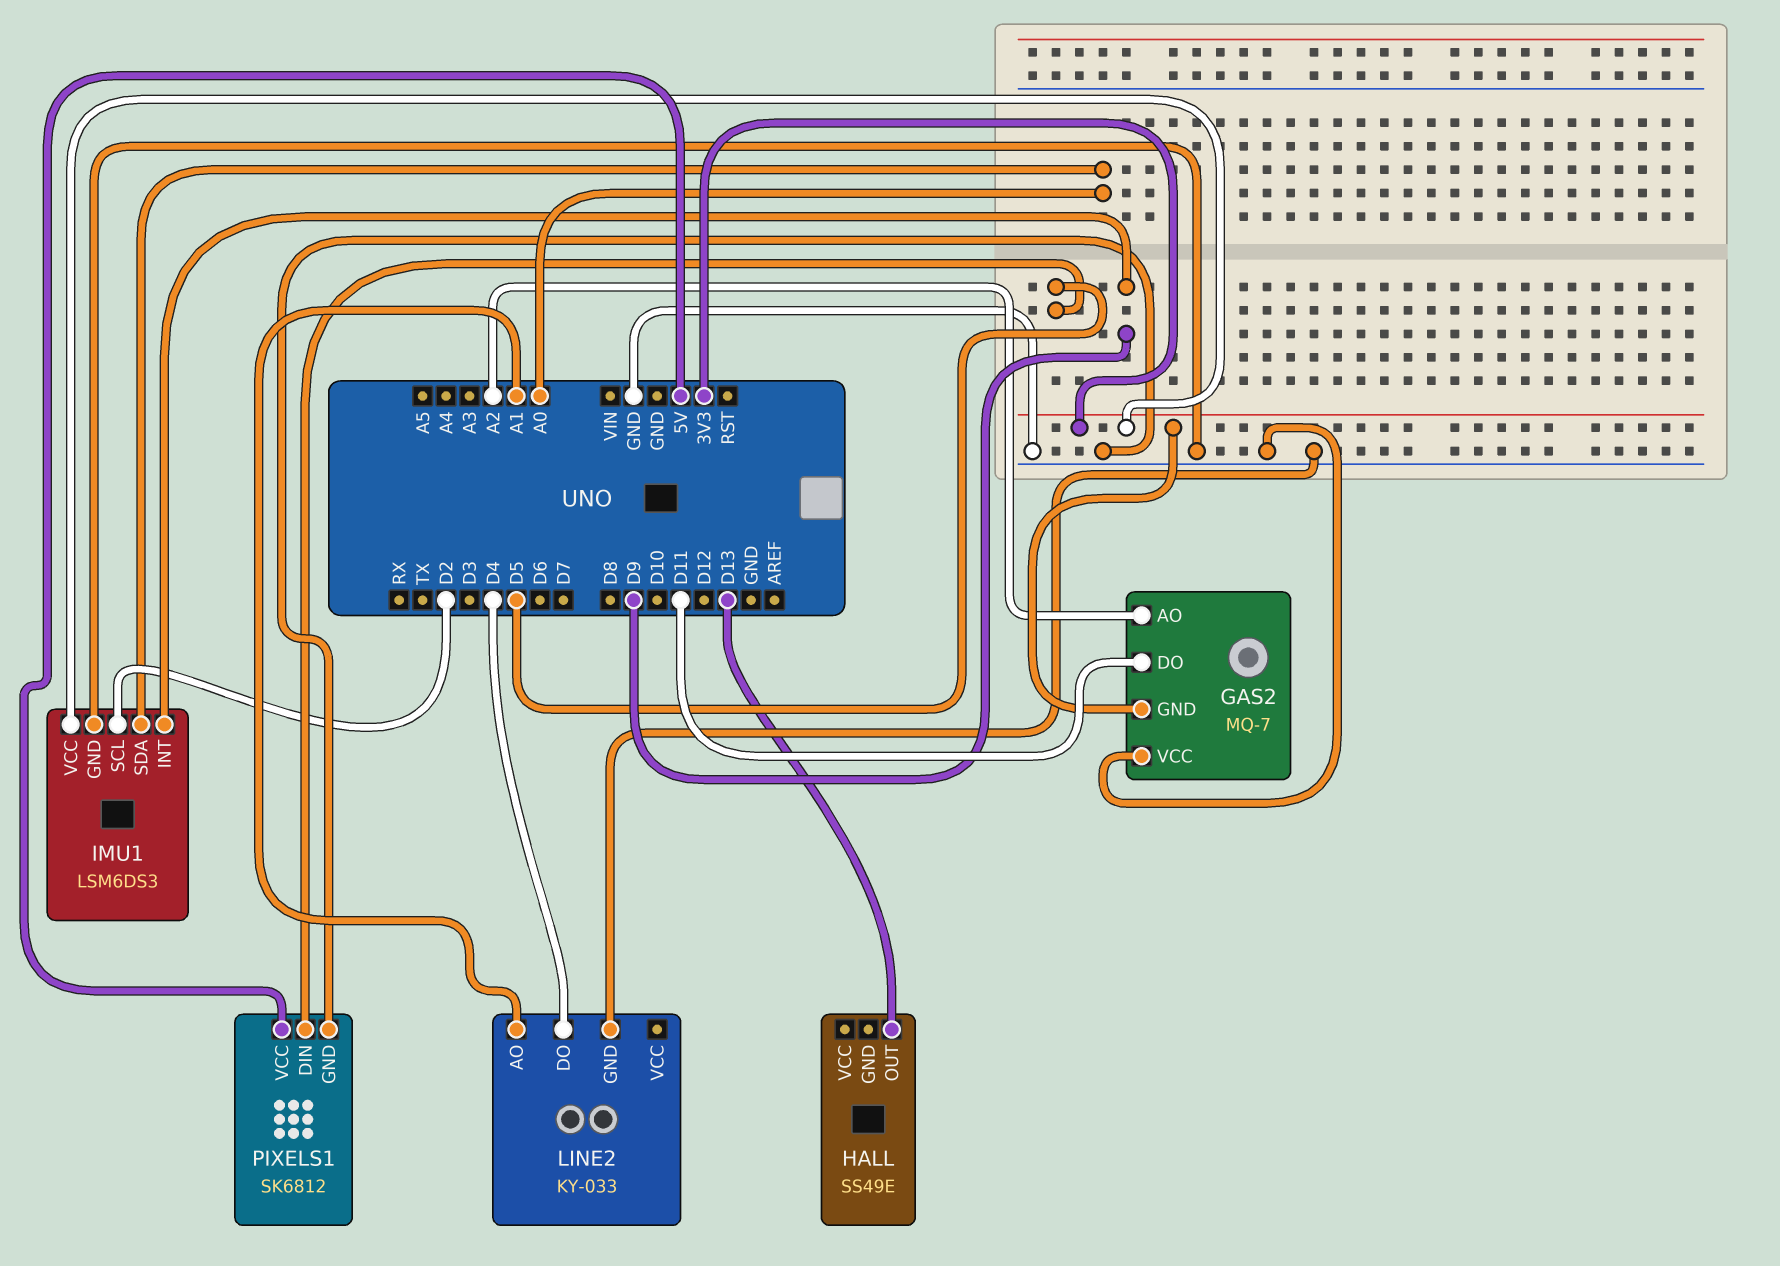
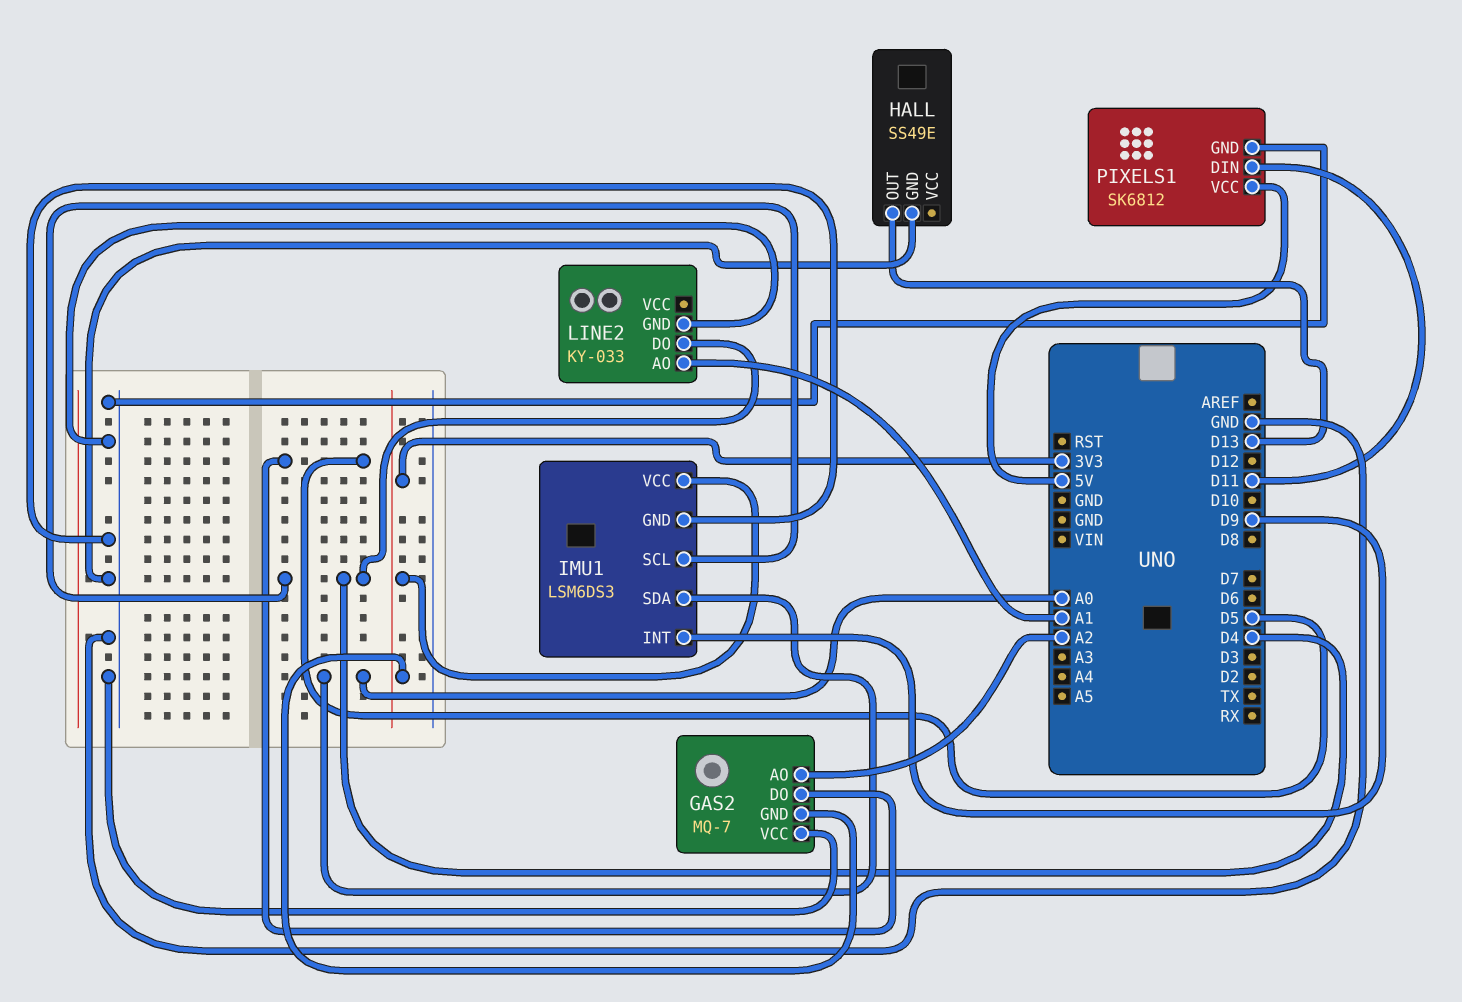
GAS2 pin DO: D11 -> D5
HALL pin GND: none -> GND
IMU1 pin SCL: D2 -> D4
PIXELS1 pin DIN: D5 -> D11

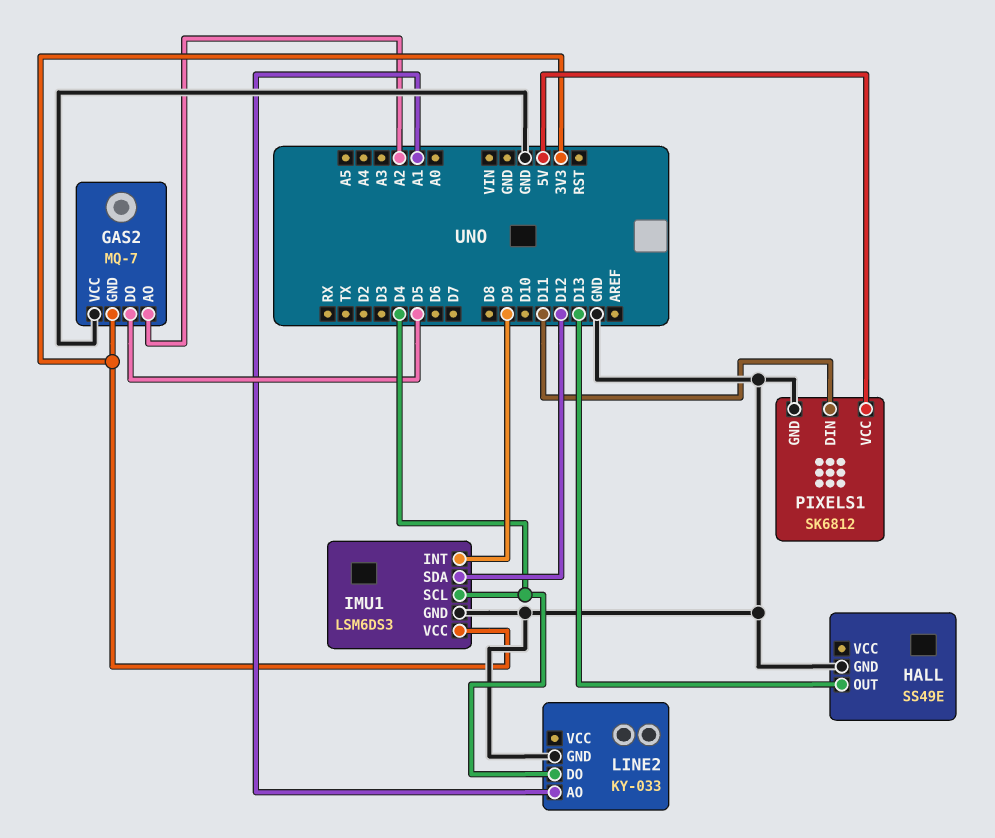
IMU1 pin SDA: A0 -> D12

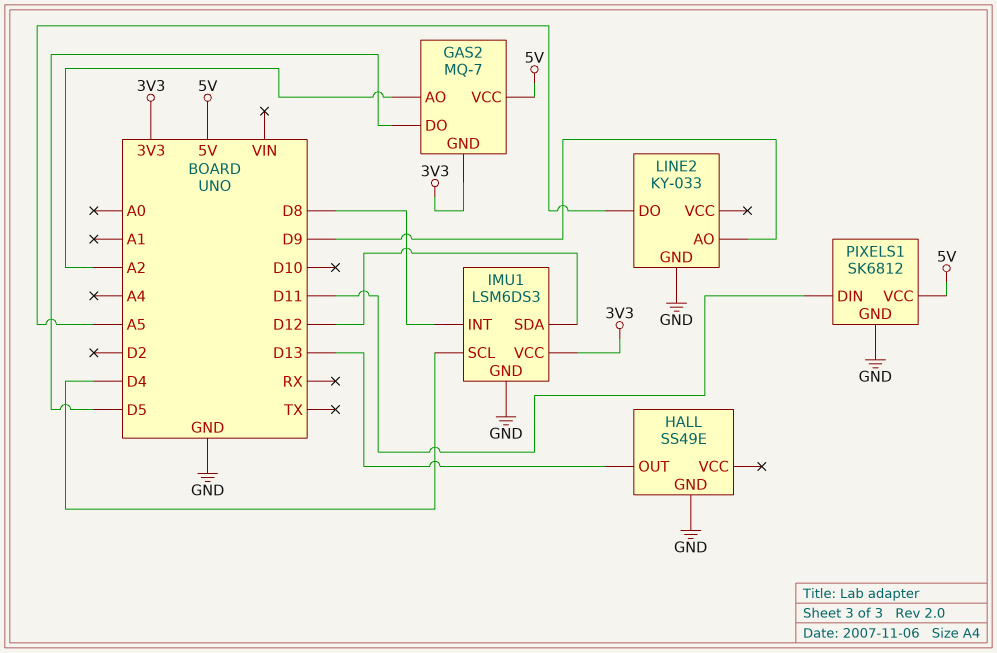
GAS2 pin VCC: GND -> 5V
IMU1 pin INT: D9 -> D8
LINE2 pin AO: A1 -> D9
LINE2 pin DO: D4 -> A5

